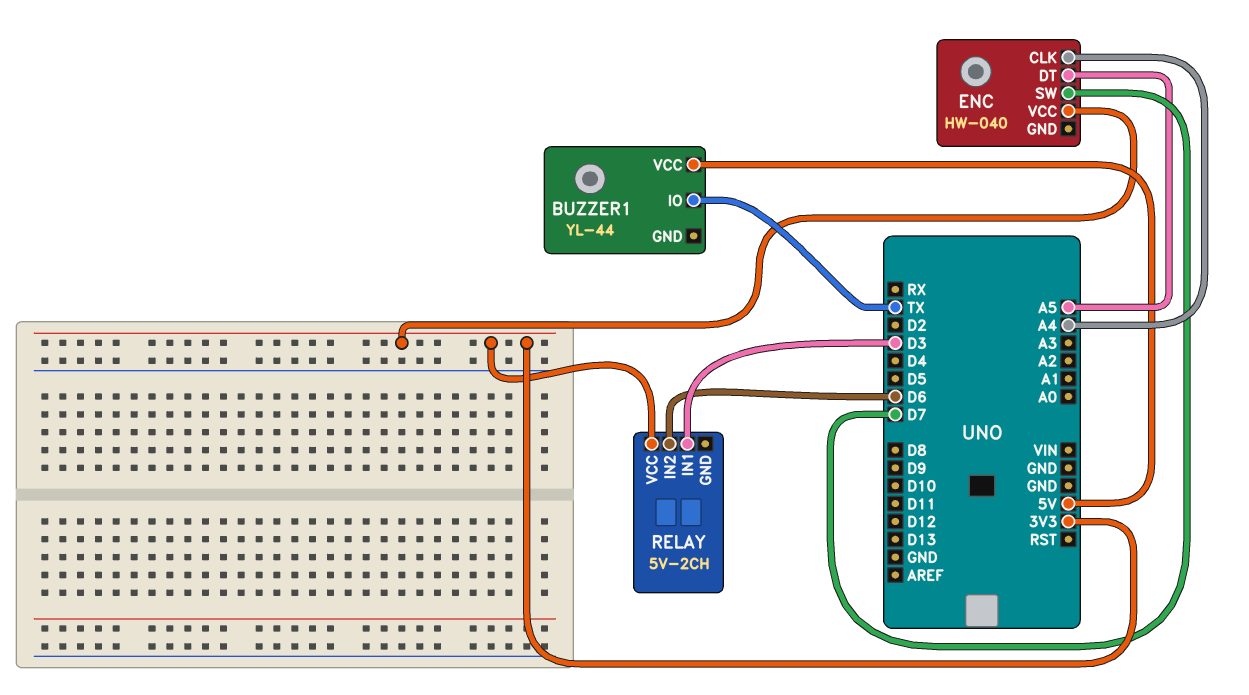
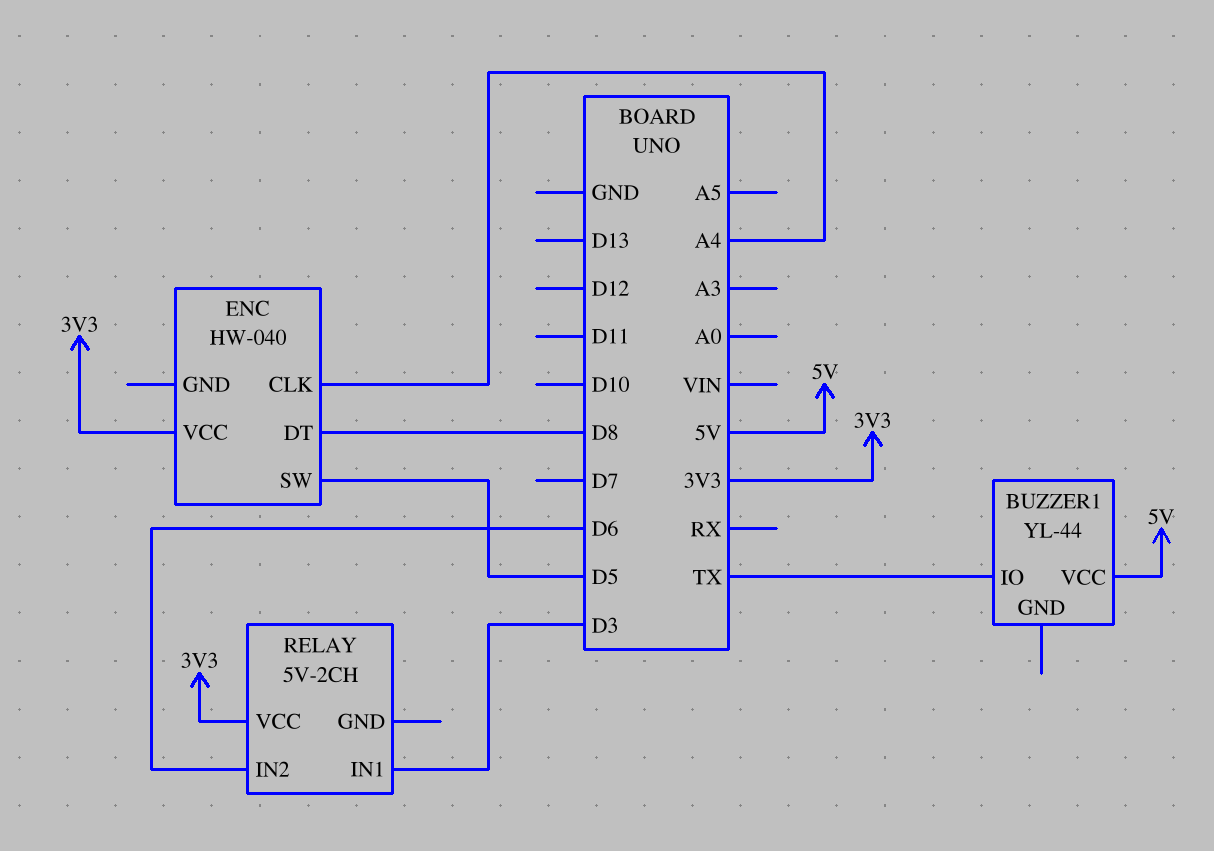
ENC pin DT: A5 -> D8
ENC pin SW: D7 -> D5

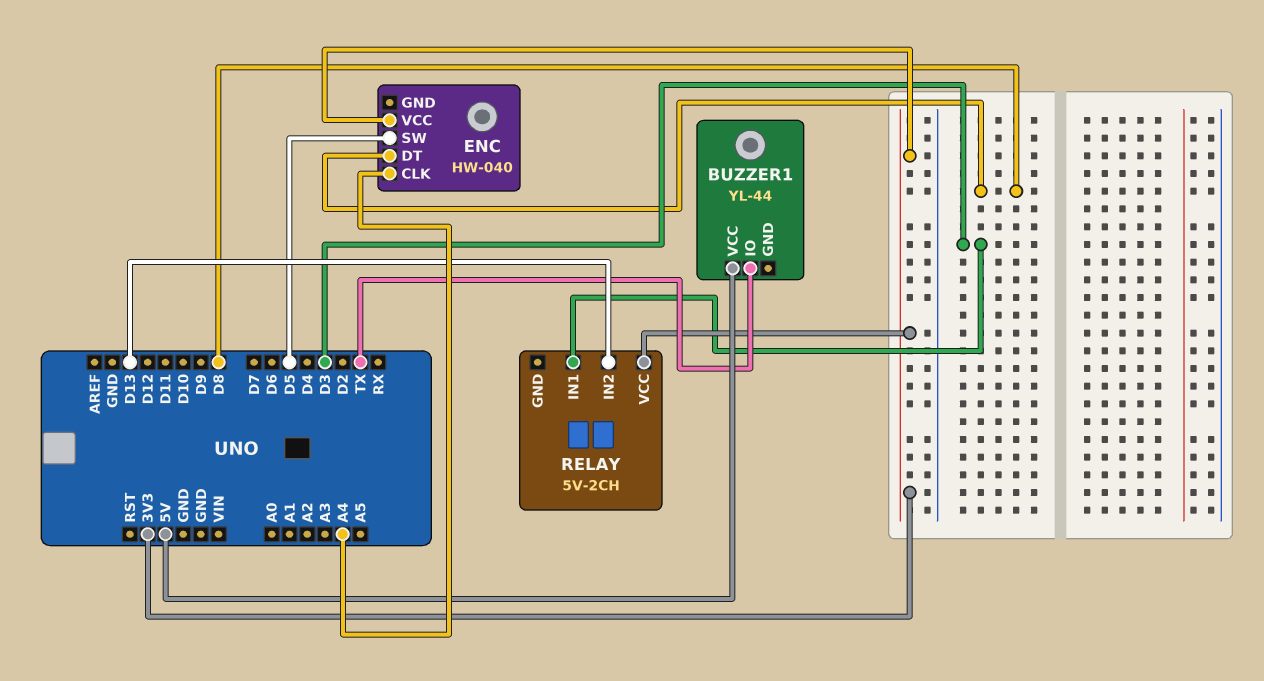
RELAY pin IN2: D6 -> D13

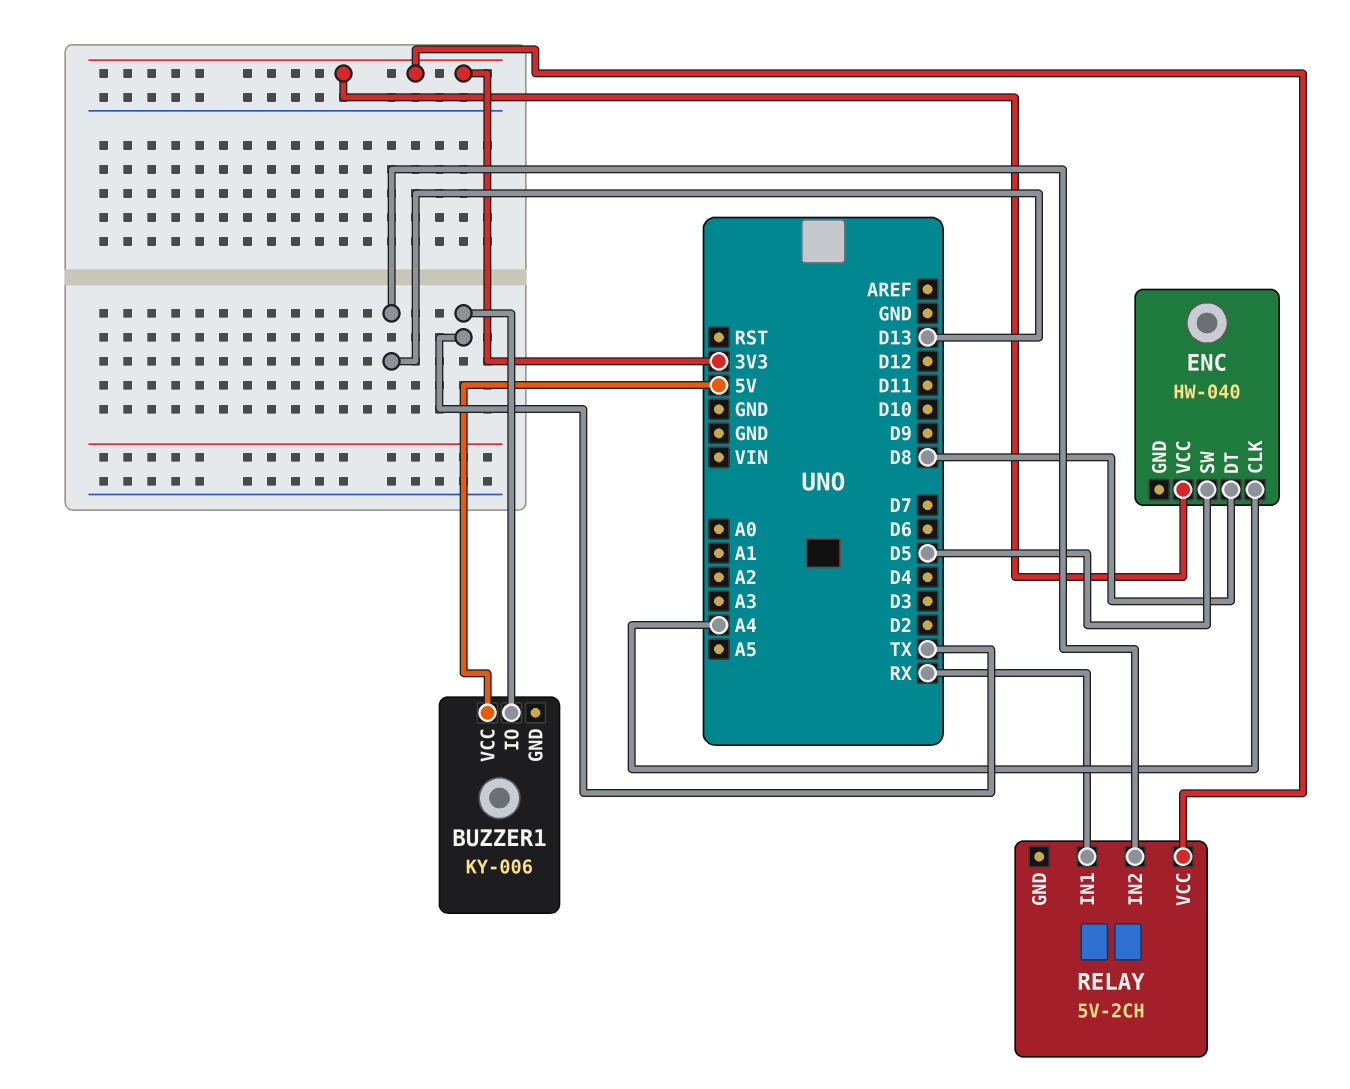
BUZZER1: YL-44 -> KY-006
RELAY pin IN1: D3 -> RX

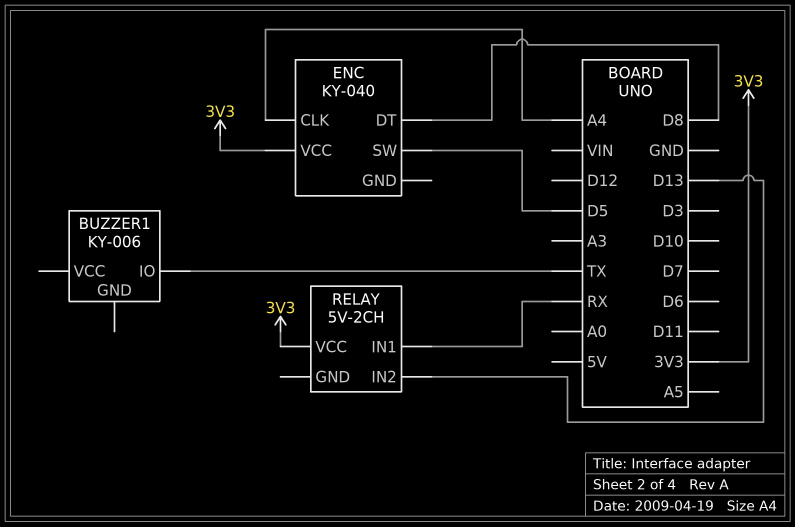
BUZZER1 pin VCC: 5V -> none
ENC: HW-040 -> KY-040

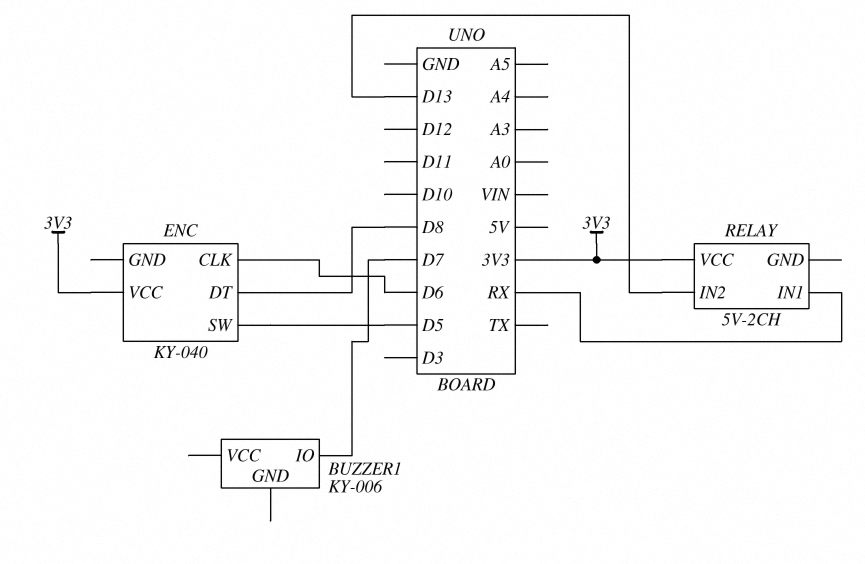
BUZZER1 pin IO: TX -> D7
ENC pin CLK: A4 -> D6

